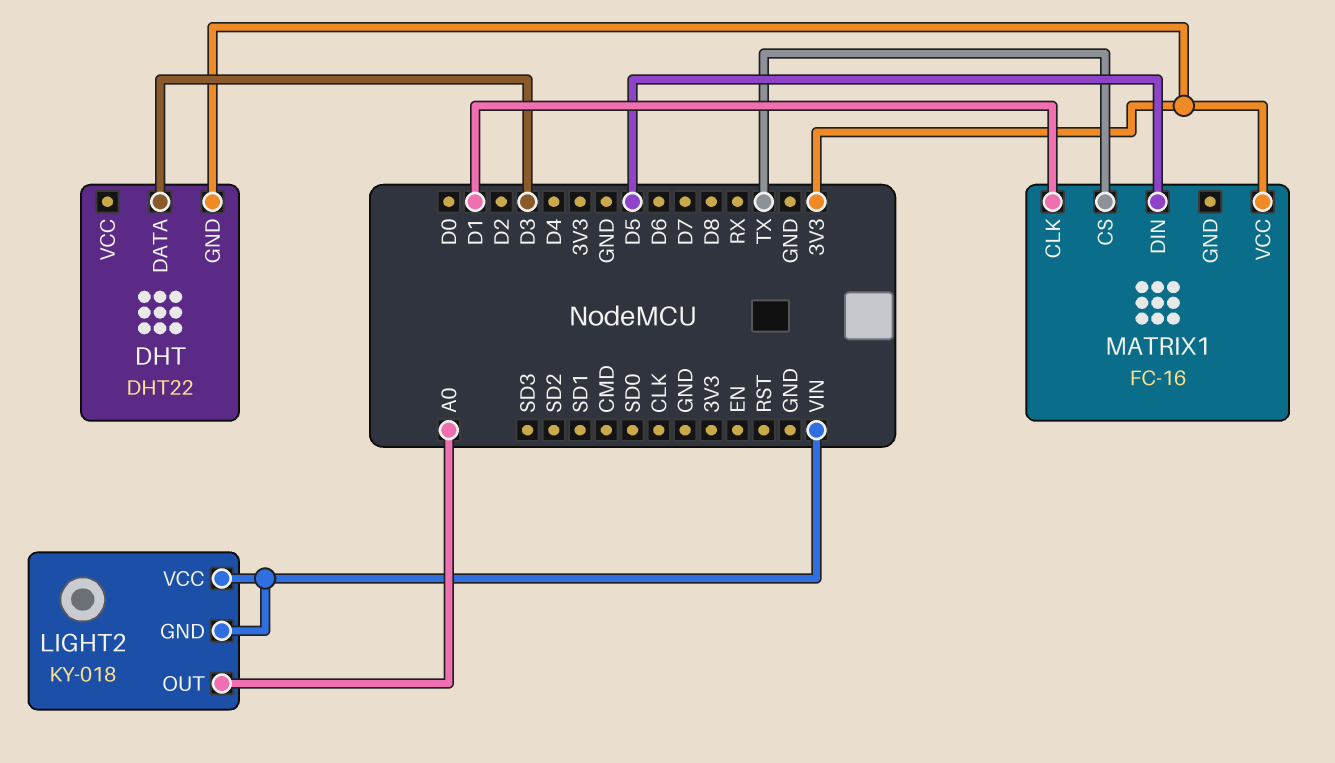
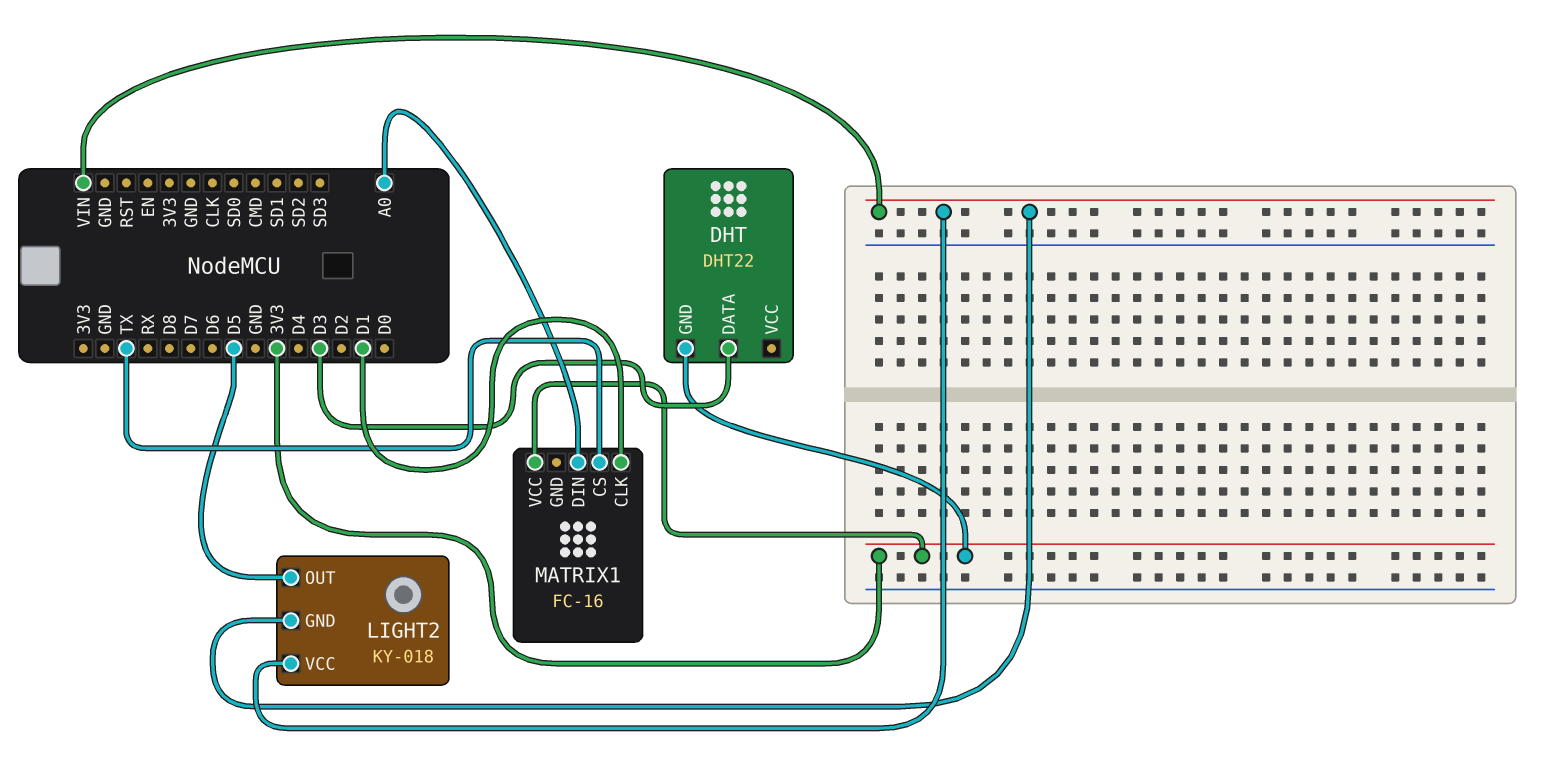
LIGHT2 pin OUT: A0 -> D5
MATRIX1 pin DIN: D5 -> A0

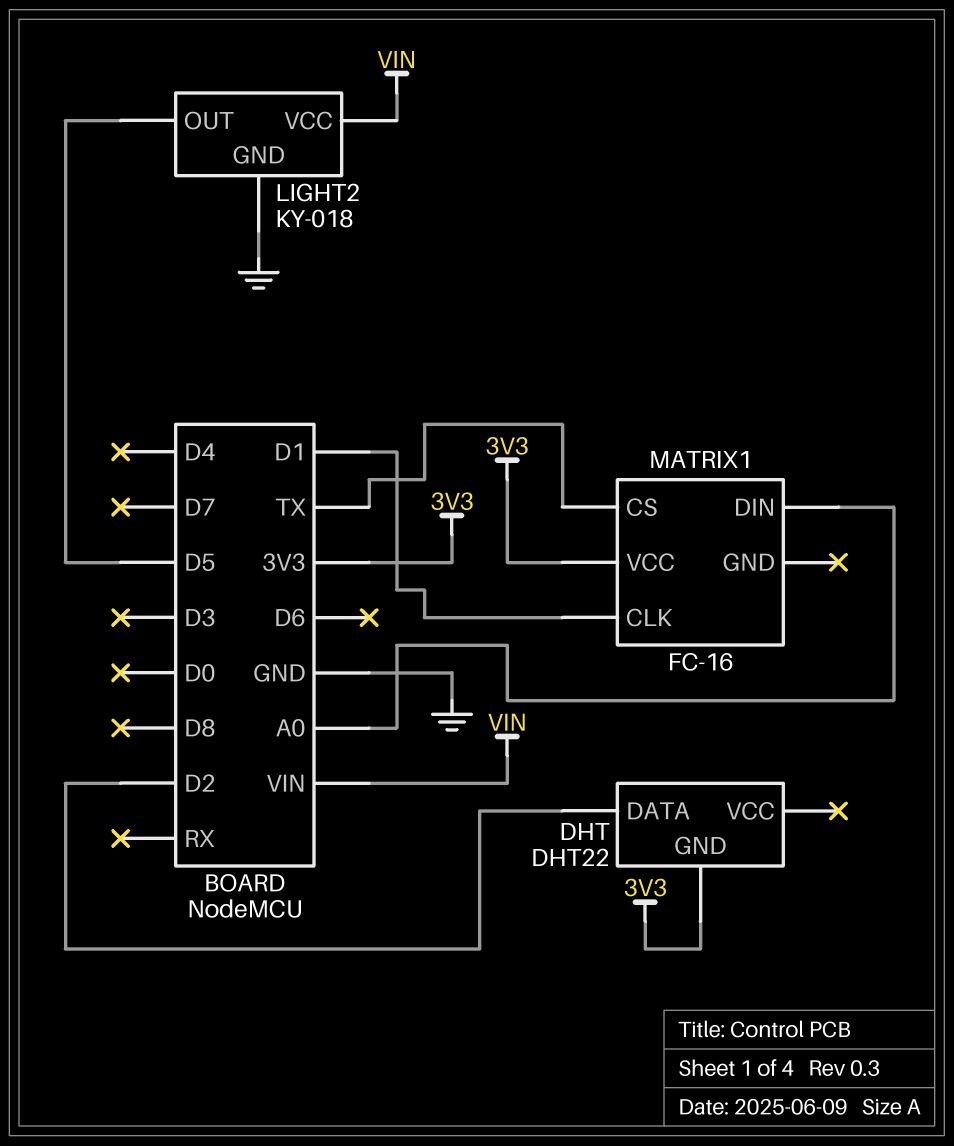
DHT pin DATA: D3 -> D2
LIGHT2 pin GND: VIN -> GND

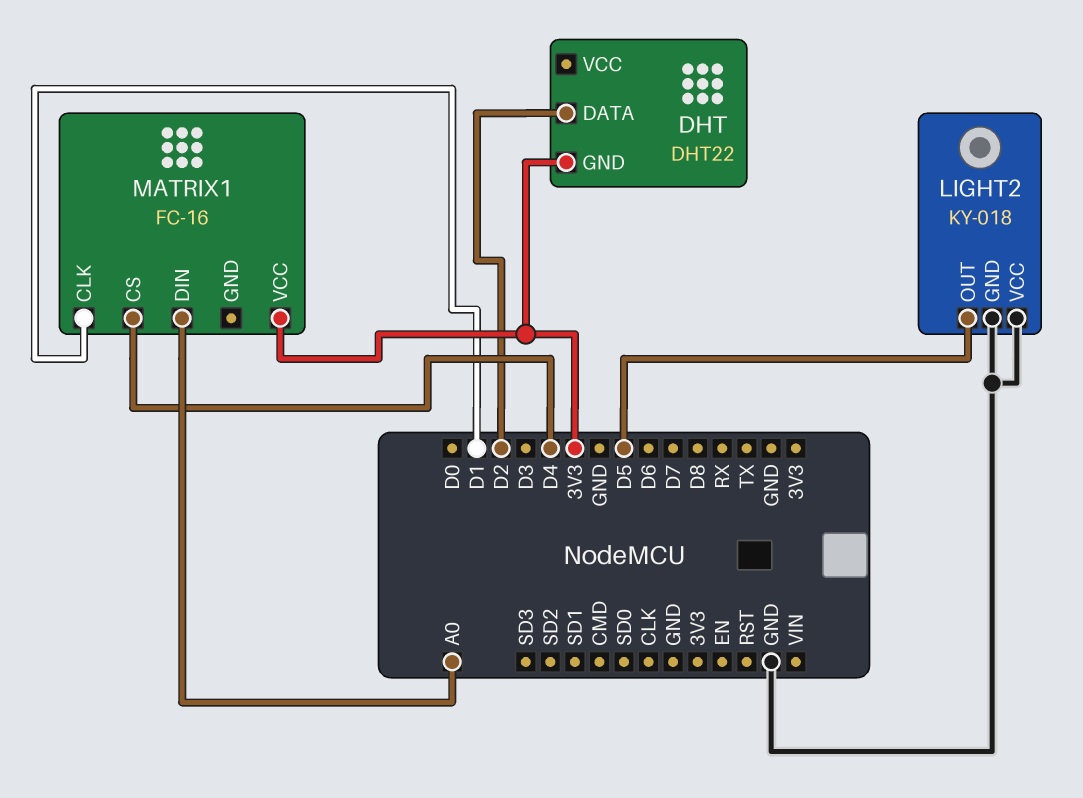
LIGHT2 pin VCC: VIN -> GND
MATRIX1 pin CS: TX -> D4

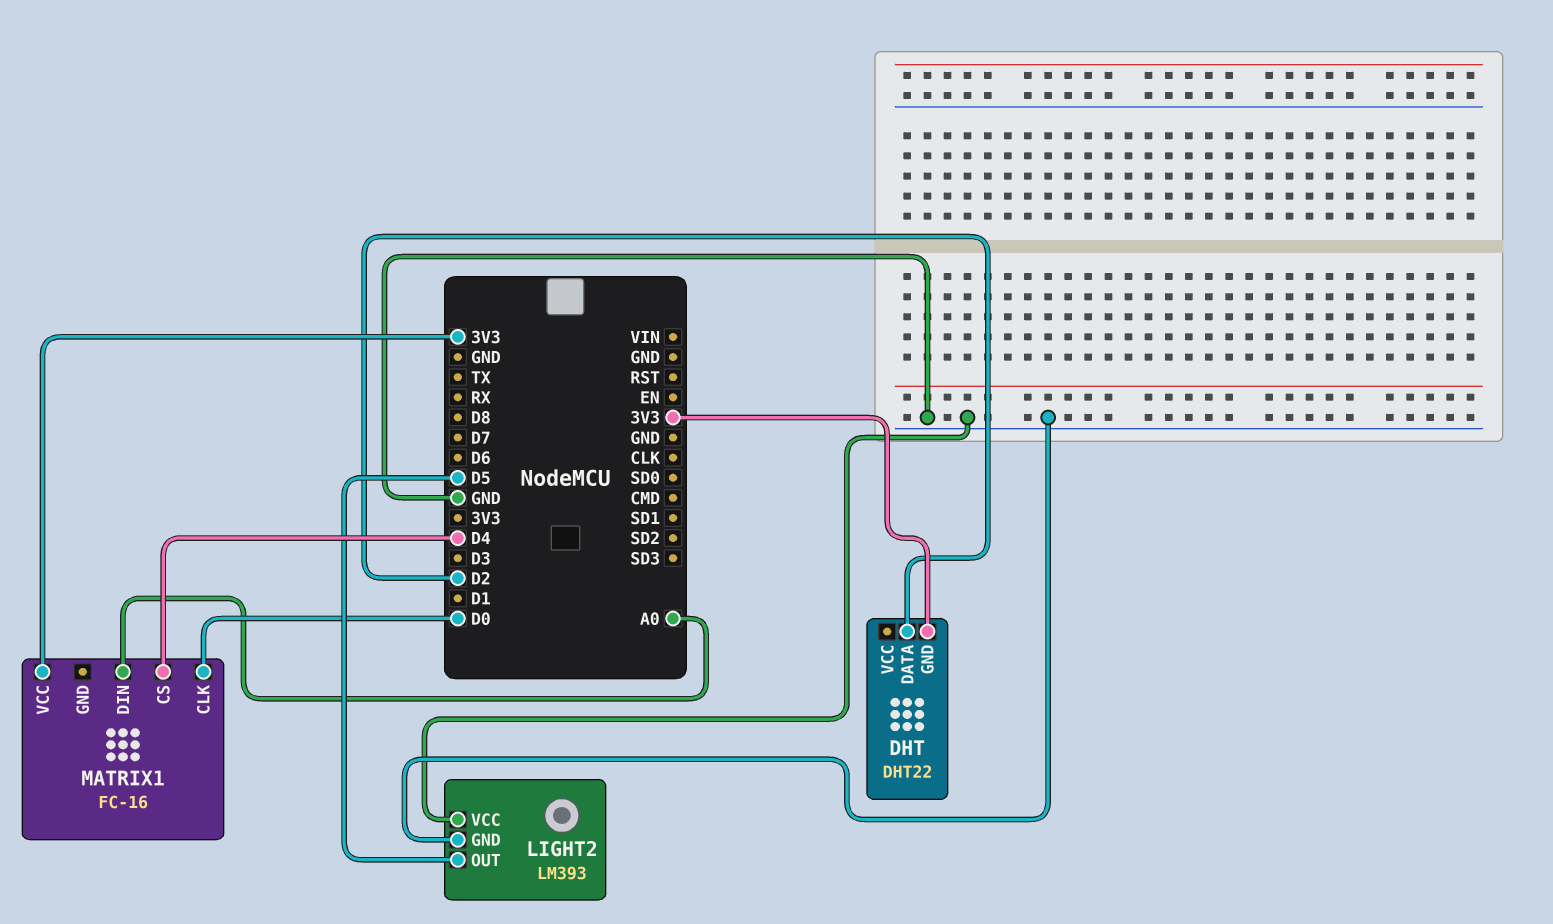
LIGHT2: KY-018 -> LM393
MATRIX1 pin CLK: D1 -> D0

